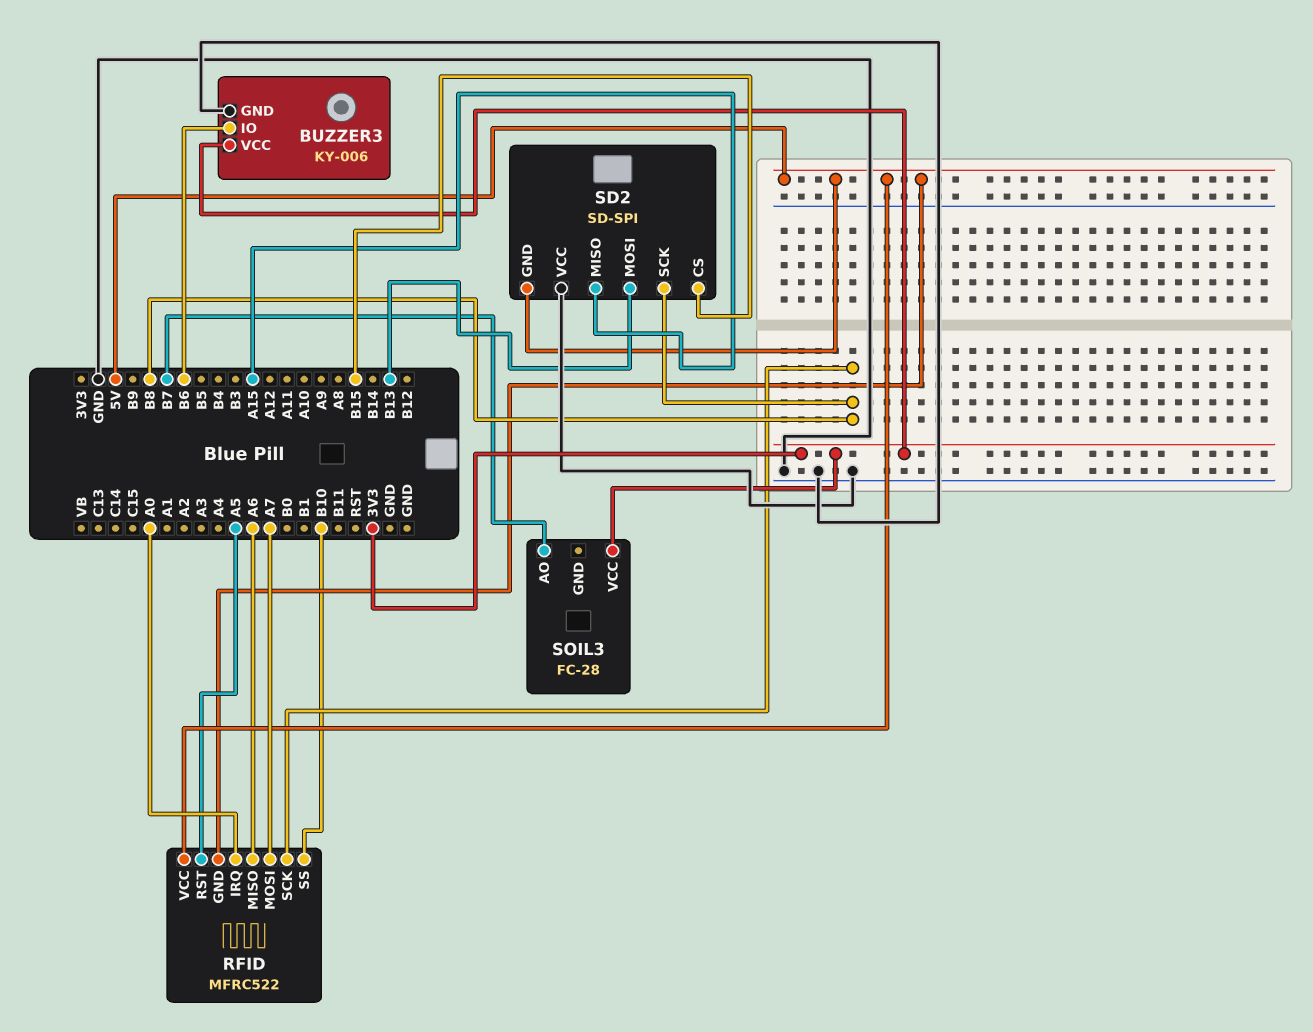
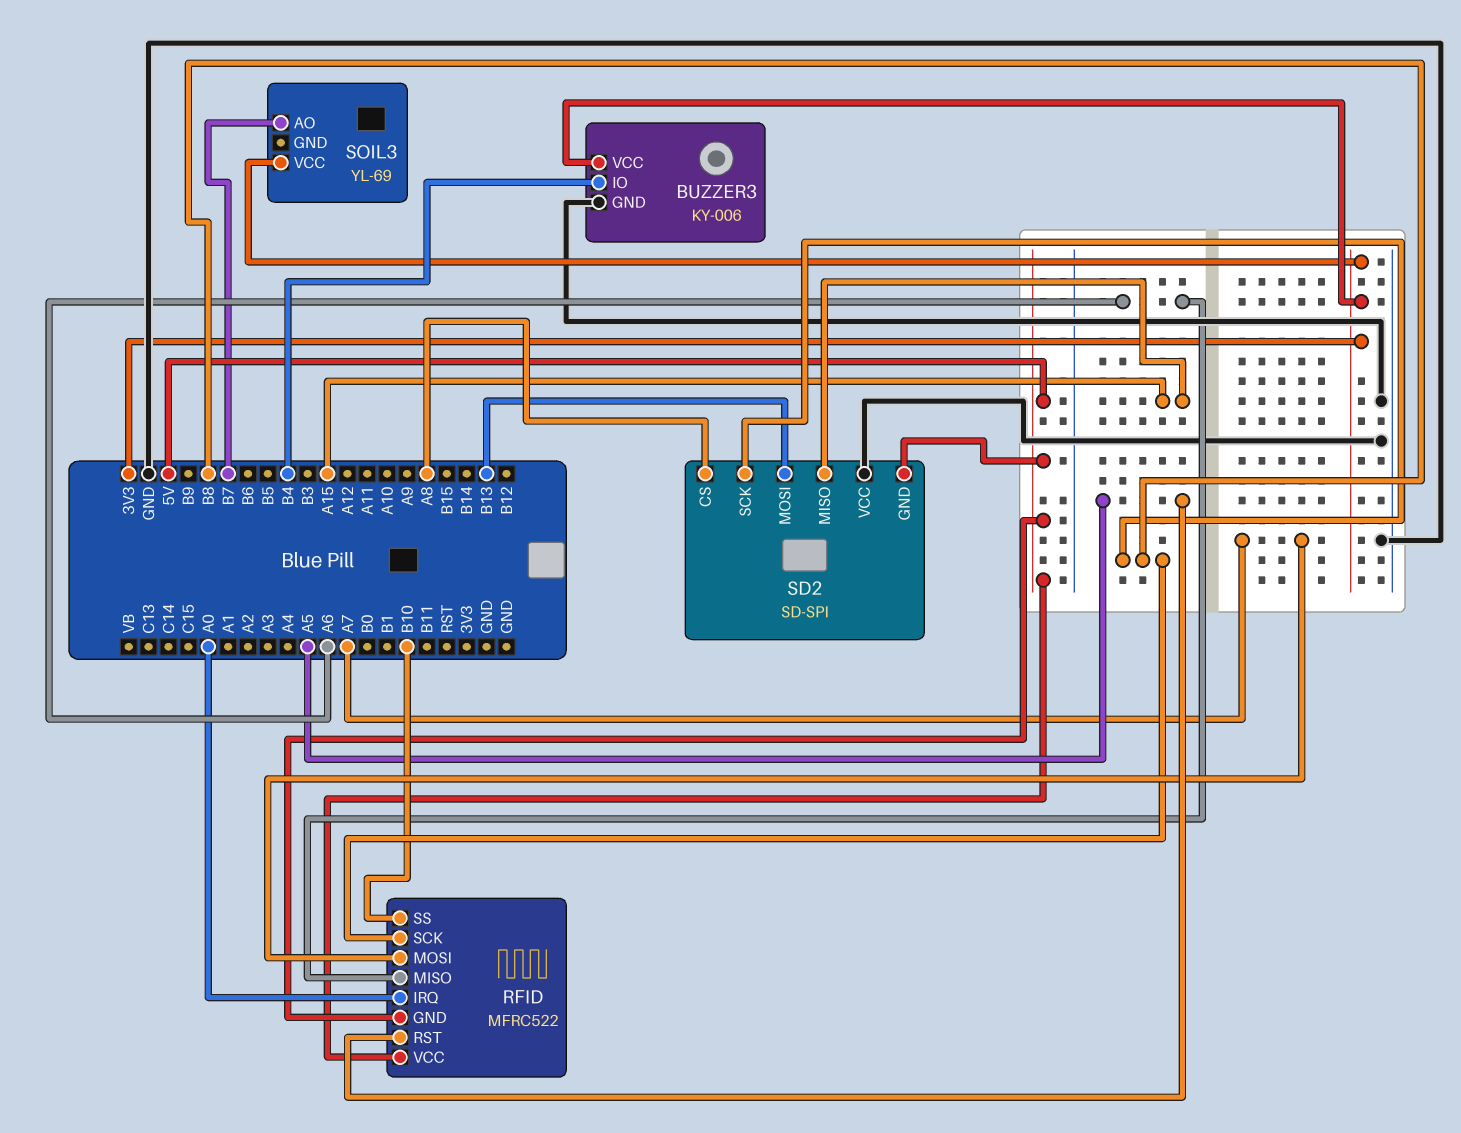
BUZZER3 pin IO: B6 -> B4
SD2 pin CS: B15 -> A8
SOIL3: FC-28 -> YL-69

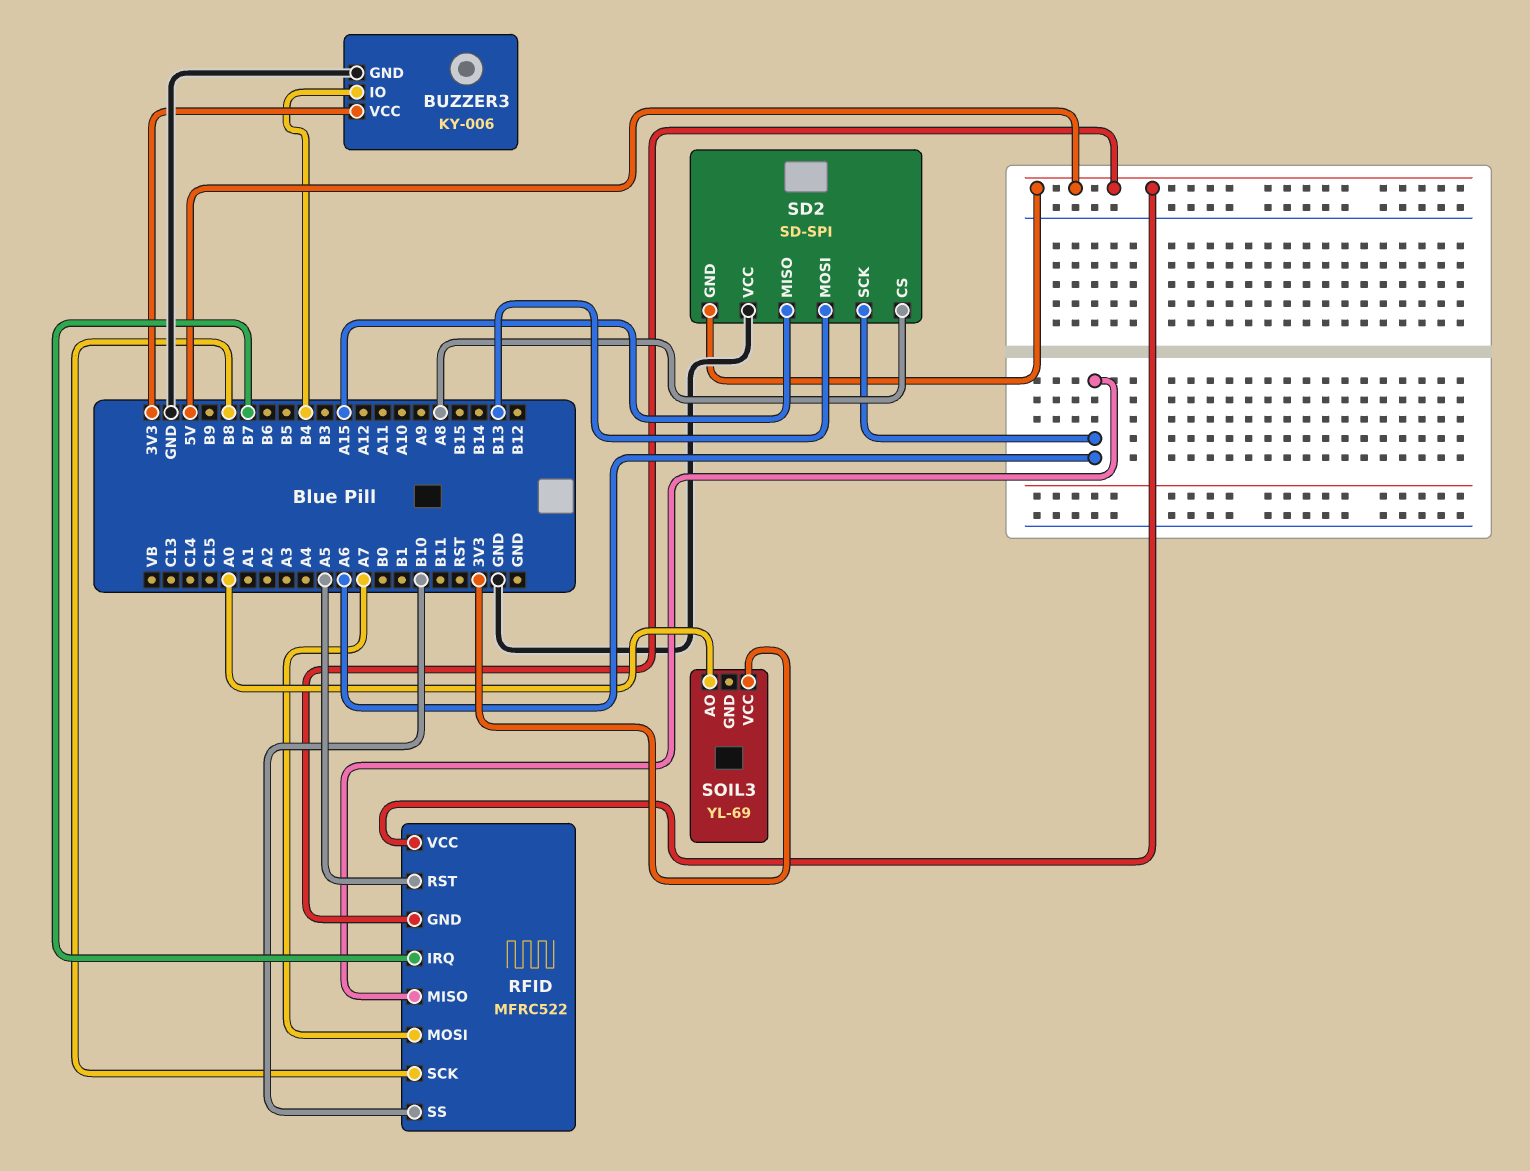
RFID pin IRQ: A0 -> B7
SD2 pin SCK: B8 -> A6
SOIL3 pin AO: B7 -> A0

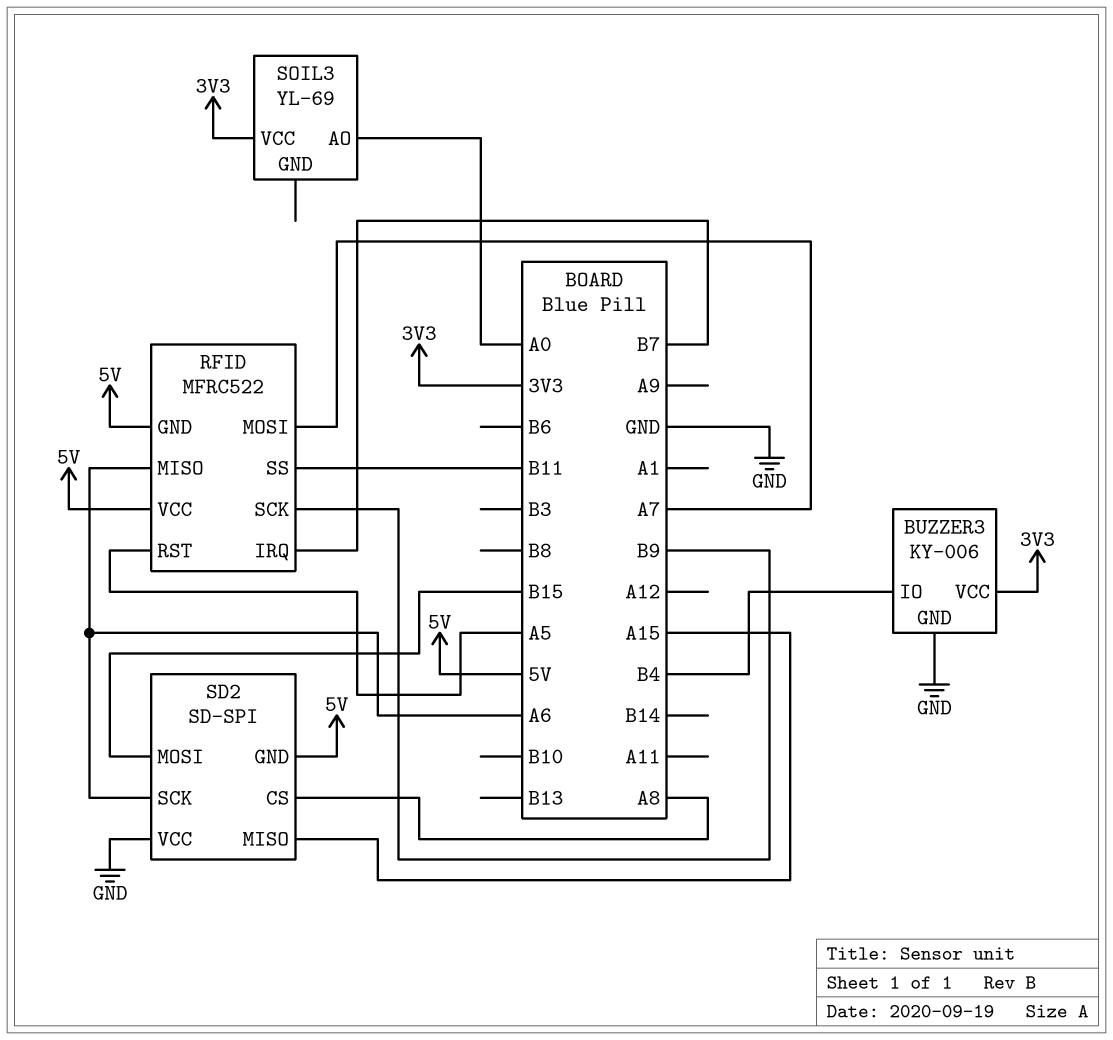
RFID pin SCK: B8 -> B9
RFID pin SS: B10 -> B11
SD2 pin MOSI: B13 -> B15

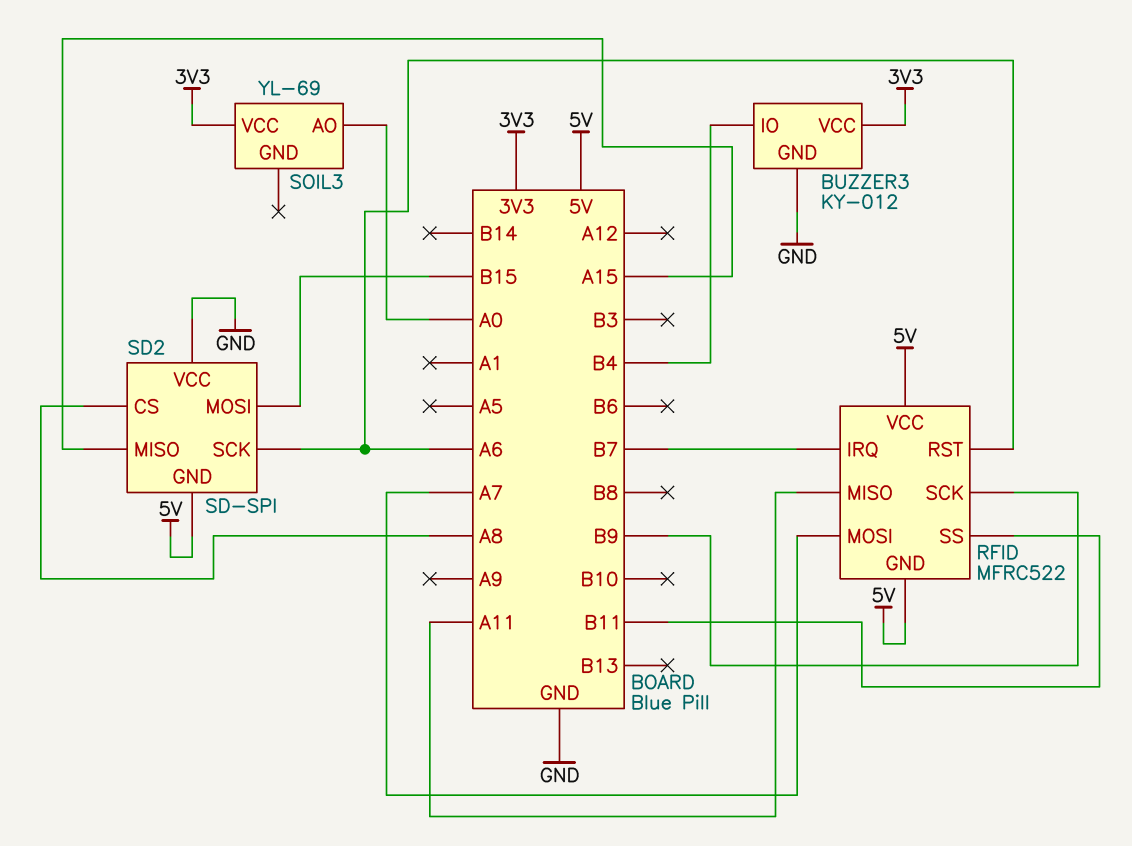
BUZZER3: KY-006 -> KY-012
RFID pin MISO: A6 -> A11
RFID pin RST: A5 -> A6

